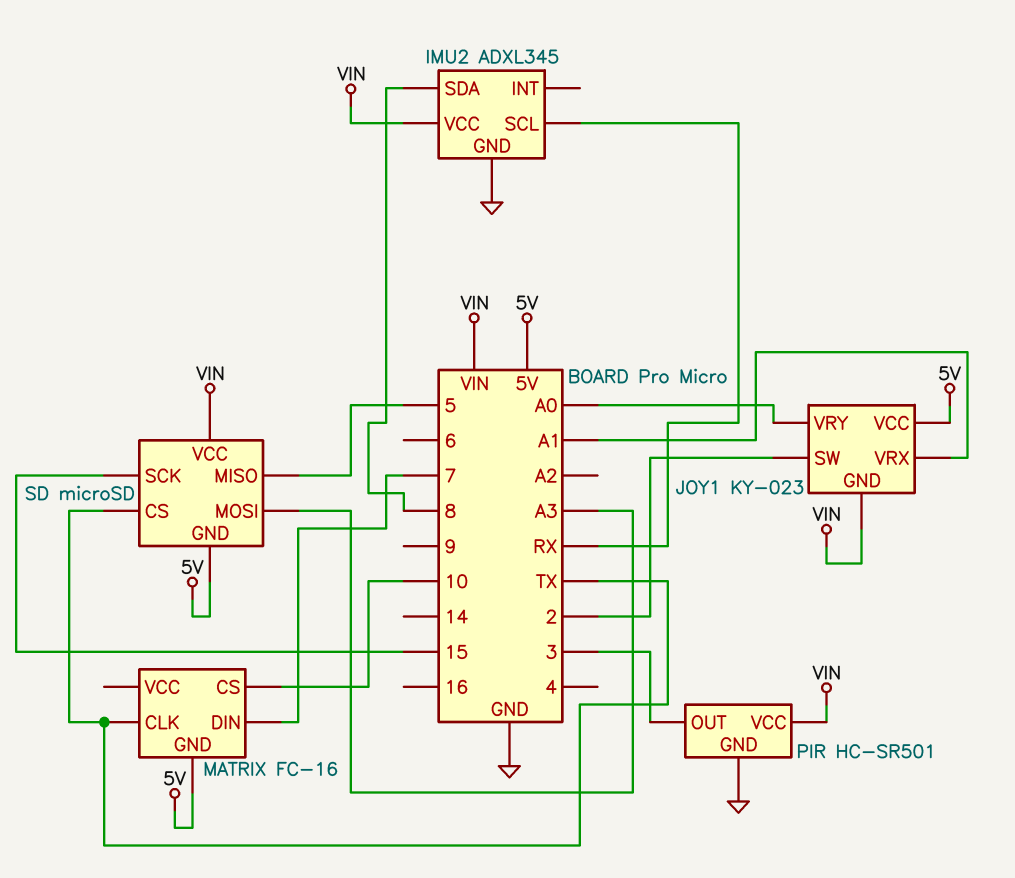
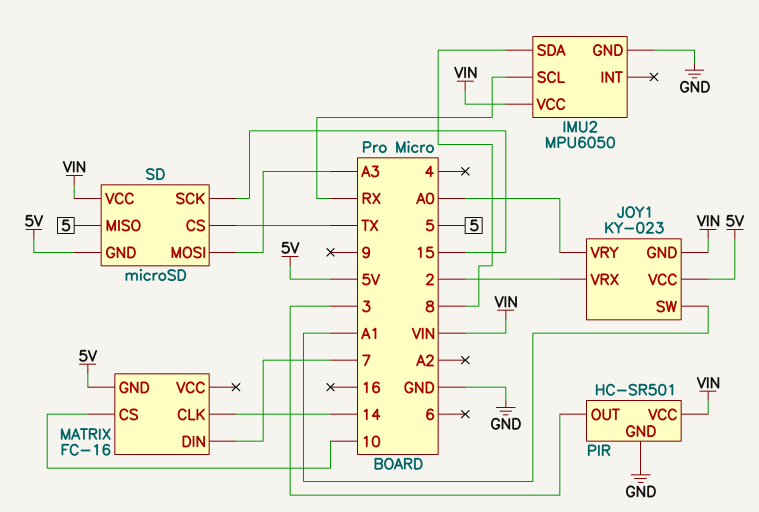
IMU2: ADXL345 -> MPU6050
JOY1 pin SW: 2 -> A1
JOY1 pin VRX: A1 -> 2
MATRIX pin CLK: TX -> 14

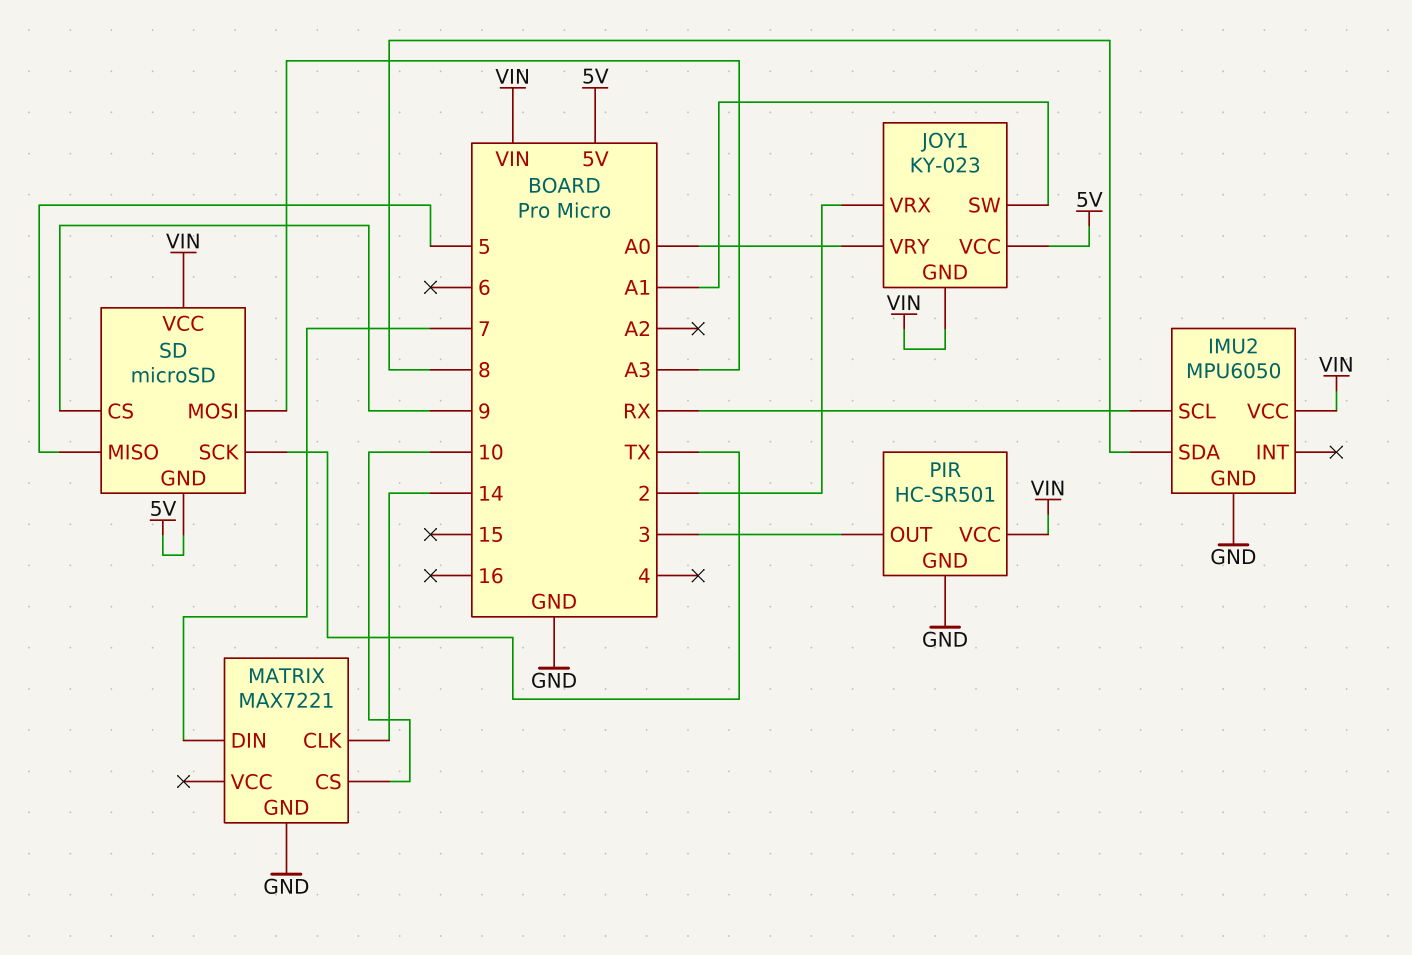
MATRIX: FC-16 -> MAX7221
MATRIX pin GND: 5V -> GND
SD pin CS: TX -> 9
SD pin SCK: 15 -> TX

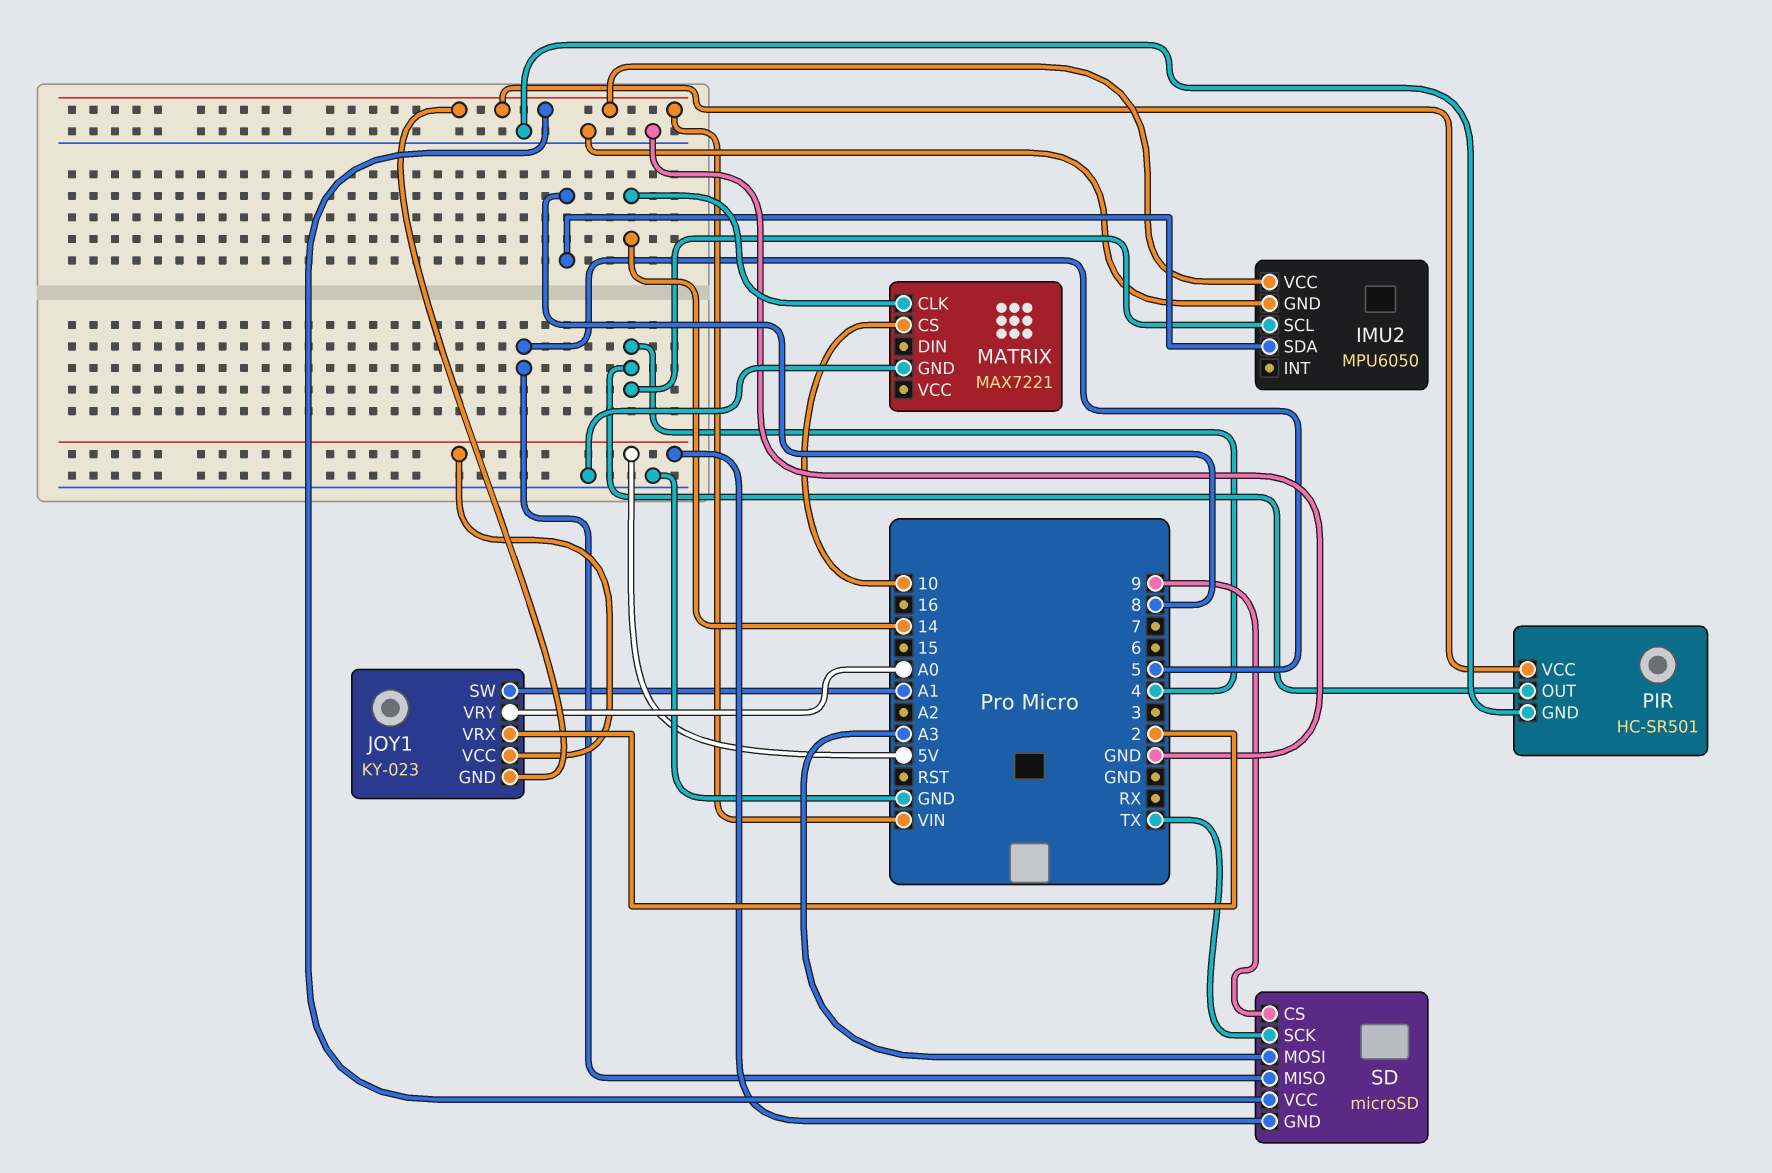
IMU2 pin SCL: RX -> 4
MATRIX pin DIN: 7 -> none
PIR pin OUT: 3 -> 4

